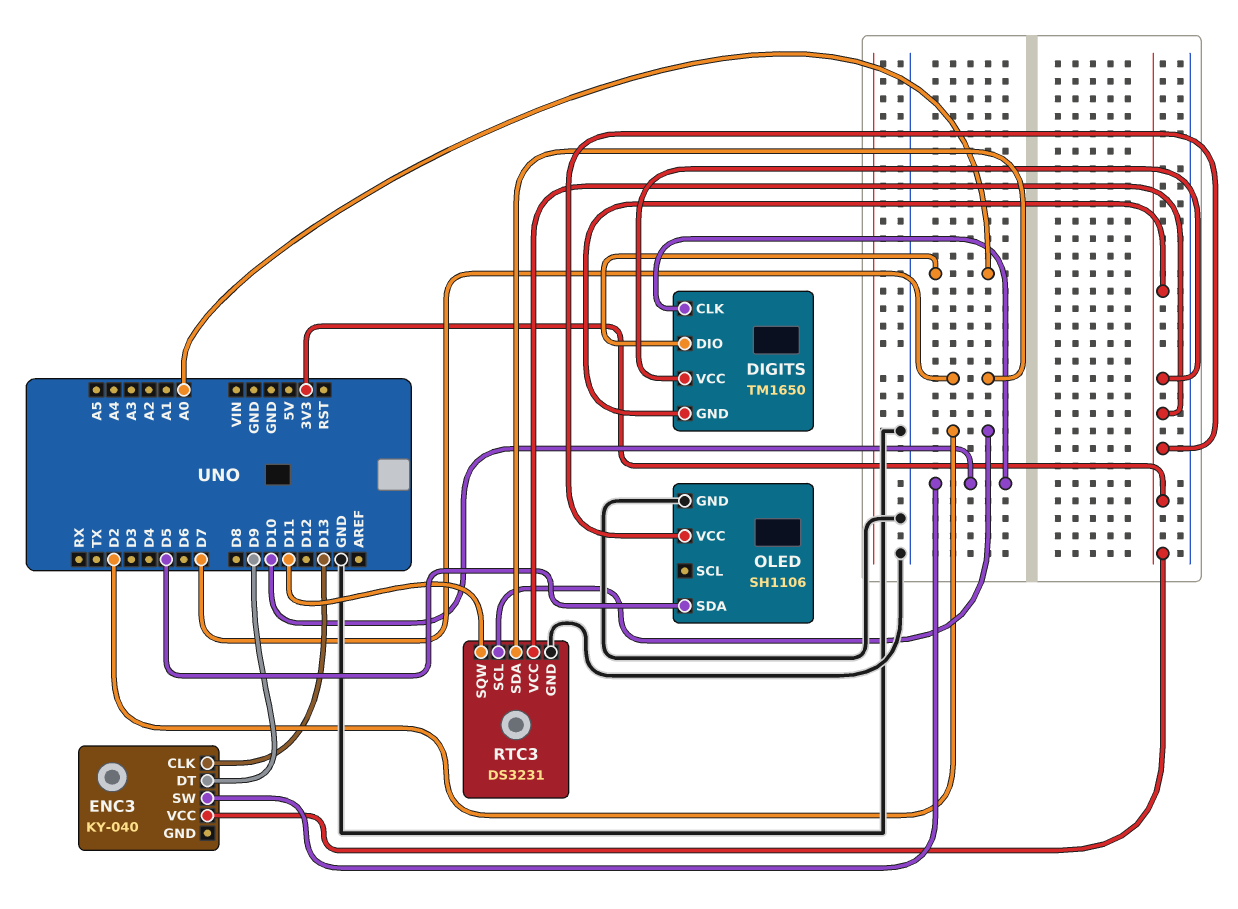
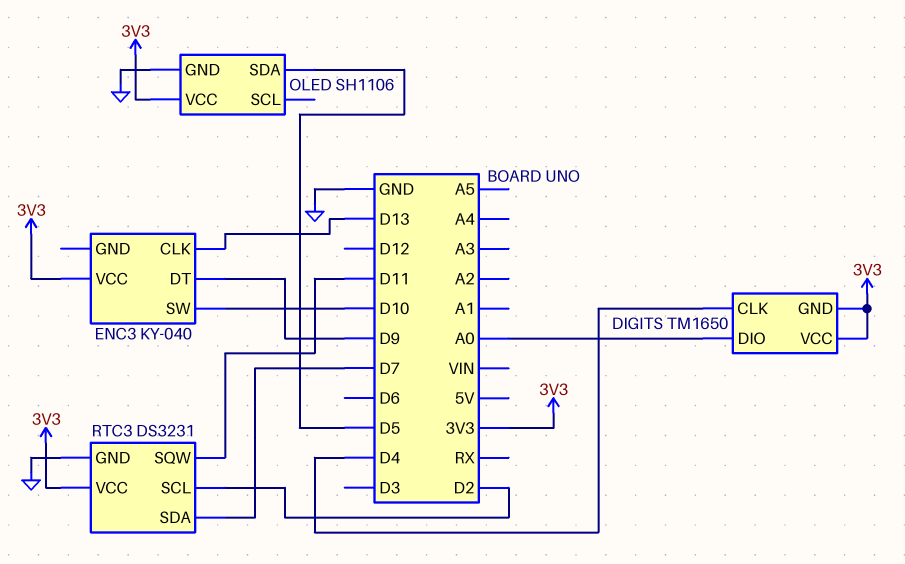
DIGITS pin CLK: D10 -> D4

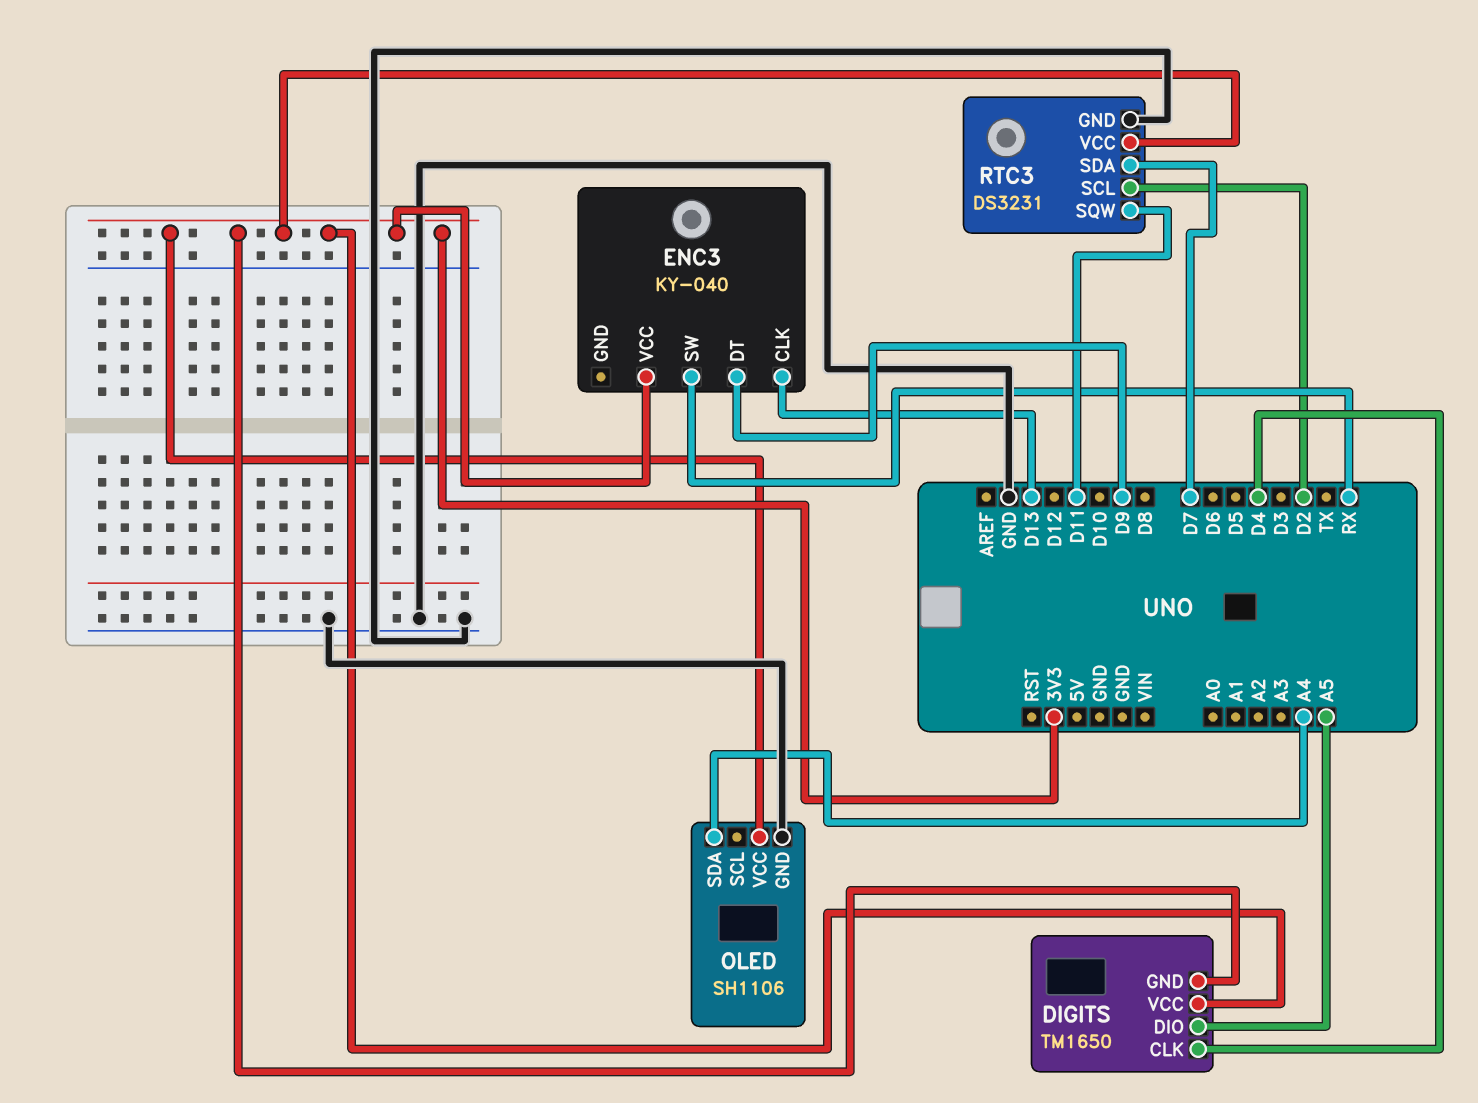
DIGITS pin DIO: A0 -> A5
ENC3 pin SW: D10 -> RX
OLED pin SDA: D5 -> A4

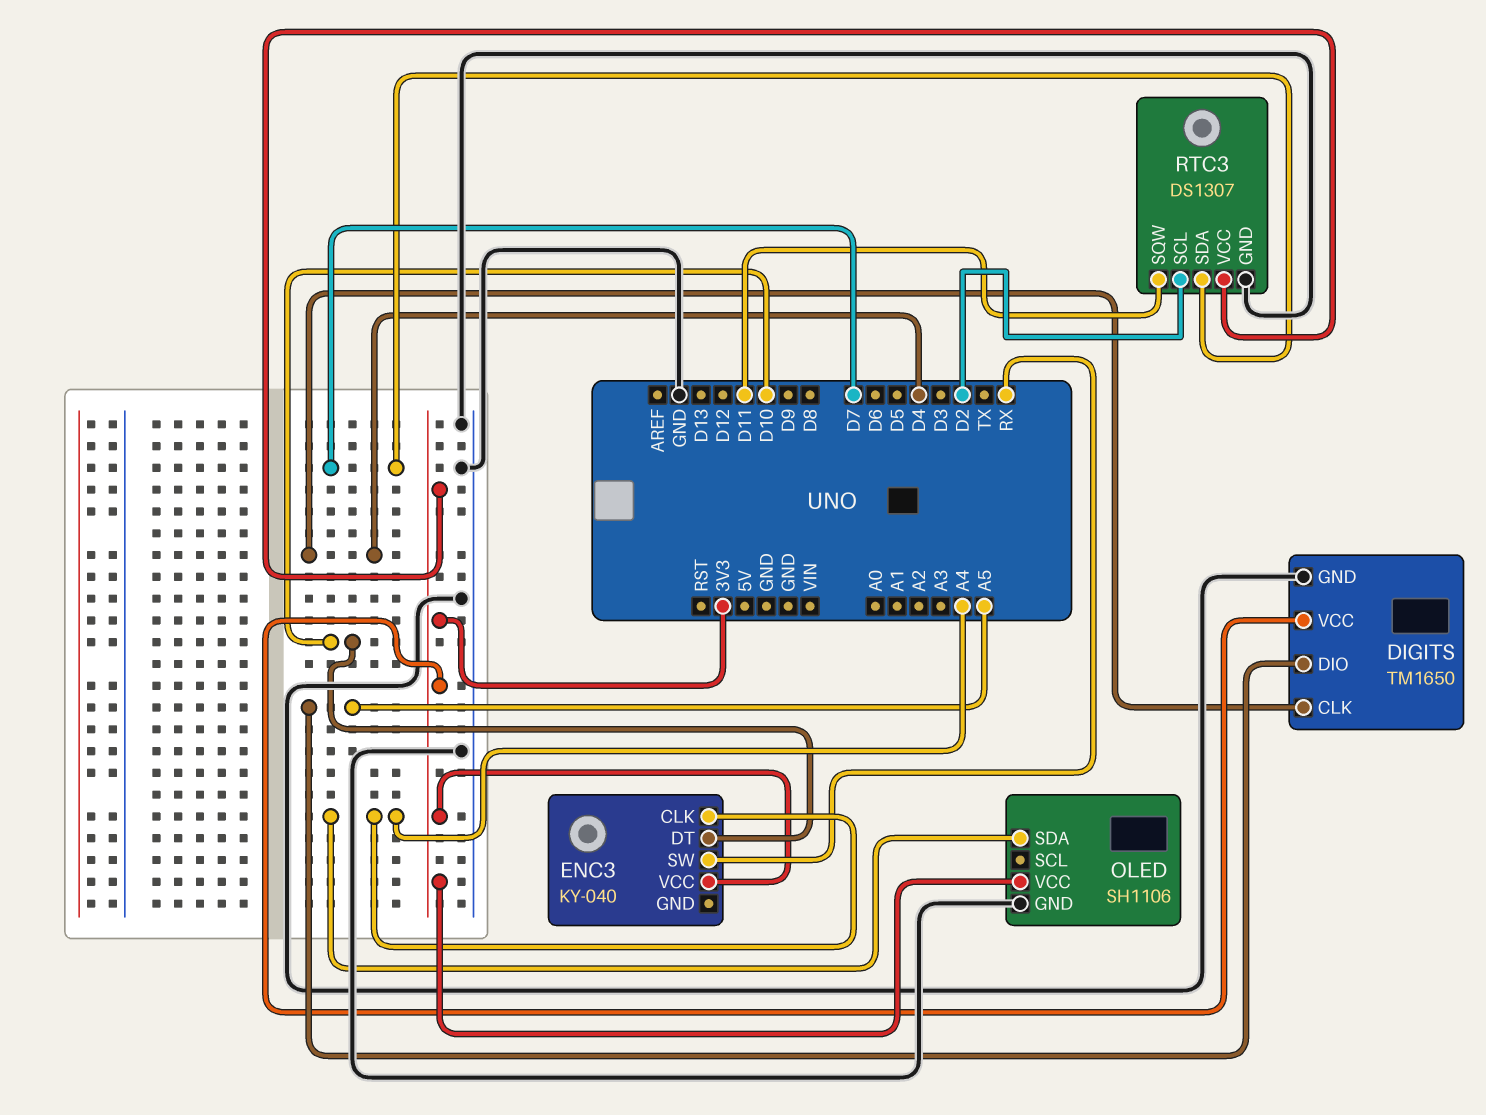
DIGITS pin GND: 3V3 -> GND
ENC3 pin CLK: D13 -> A4
ENC3 pin DT: D9 -> D10
RTC3: DS3231 -> DS1307

